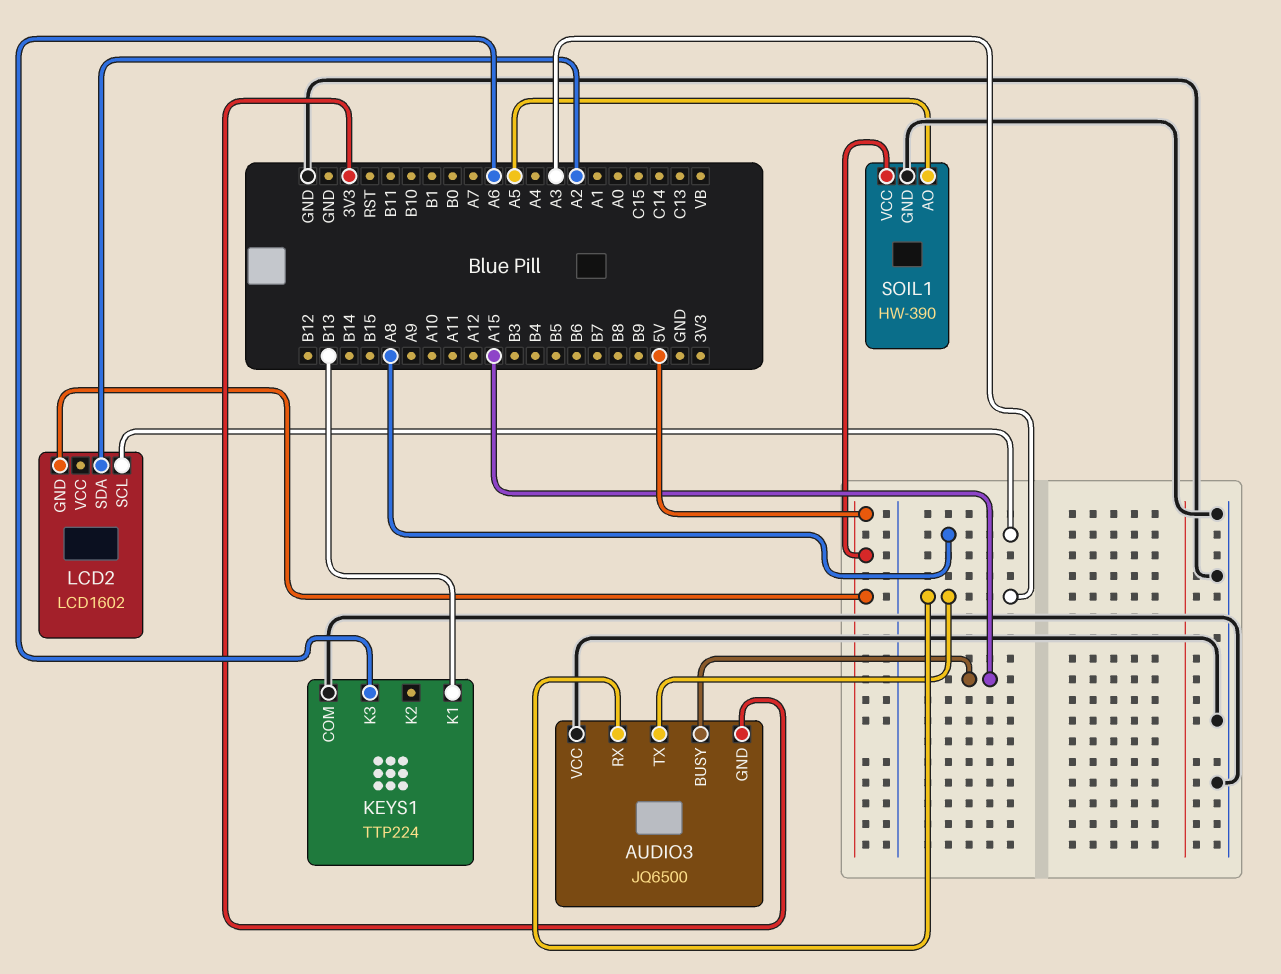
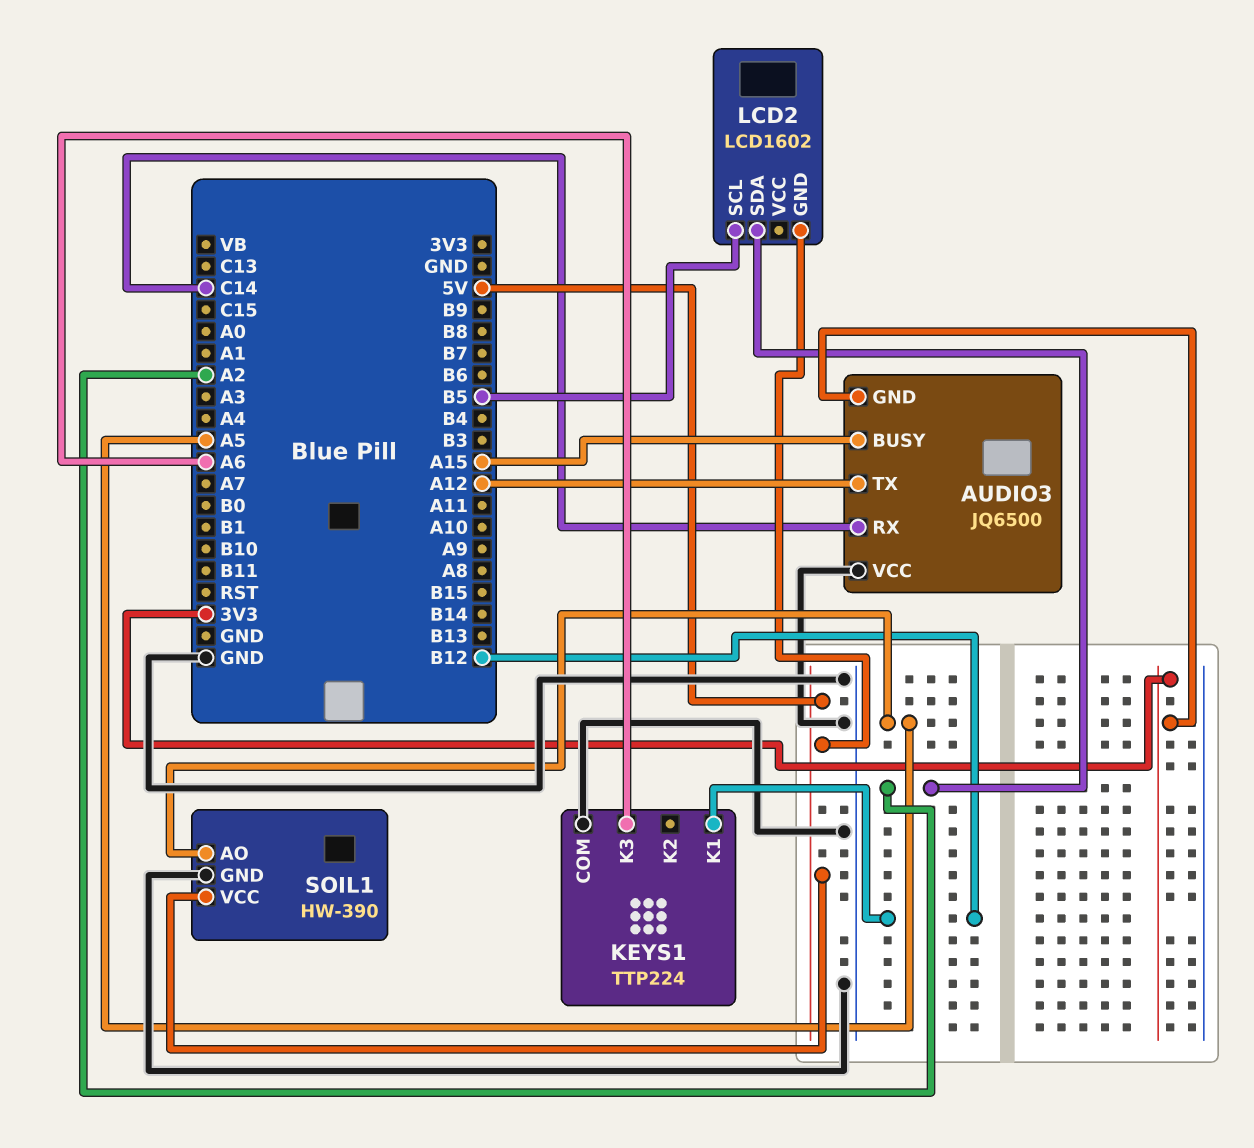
AUDIO3 pin RX: A3 -> C14
AUDIO3 pin TX: A3 -> A12
KEYS1 pin K1: B13 -> B12
LCD2 pin SCL: A8 -> B5

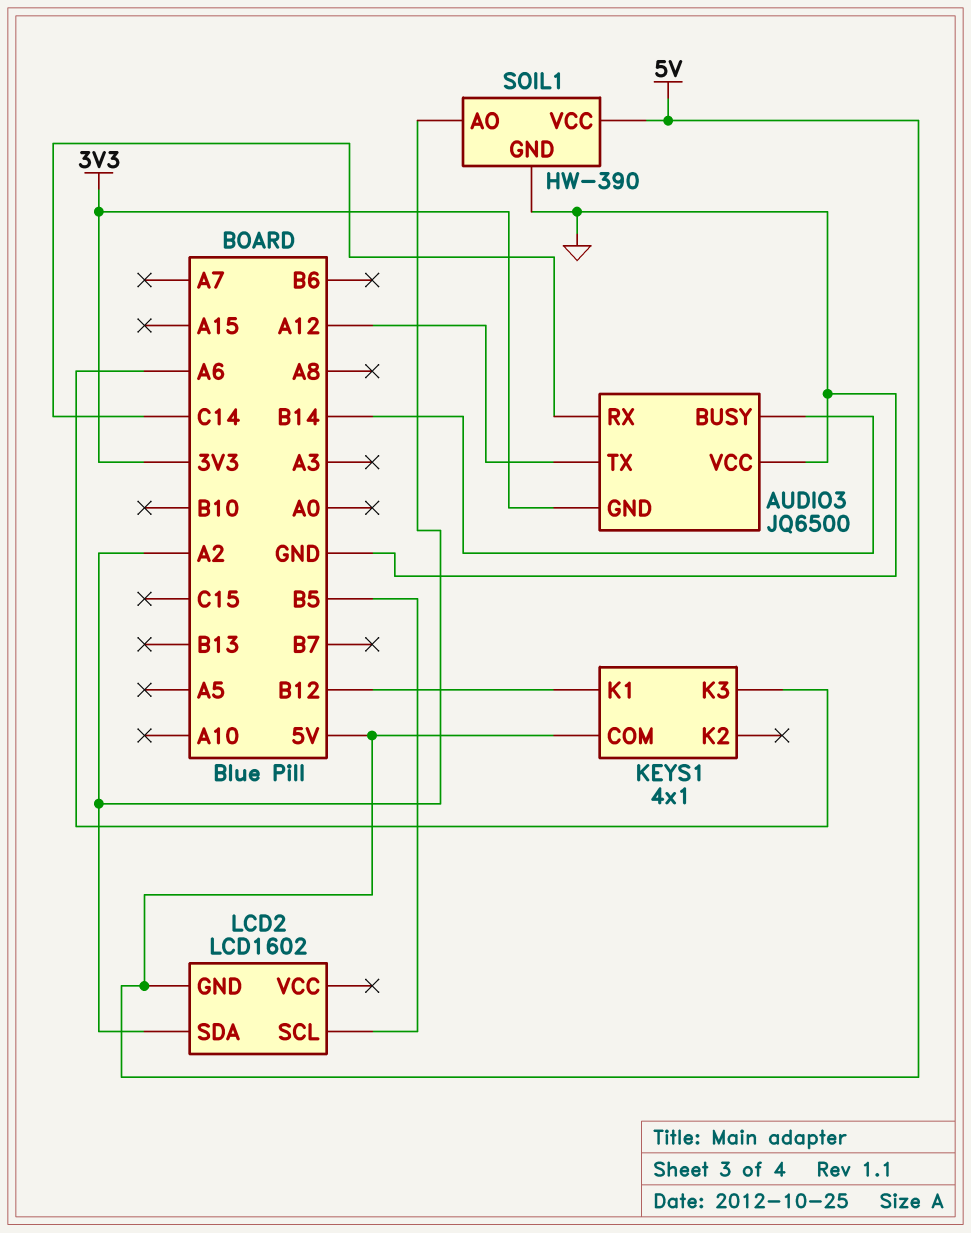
AUDIO3 pin BUSY: A15 -> B14
KEYS1: TTP224 -> 4x1
KEYS1 pin COM: GND -> 5V
SOIL1 pin AO: A5 -> A2

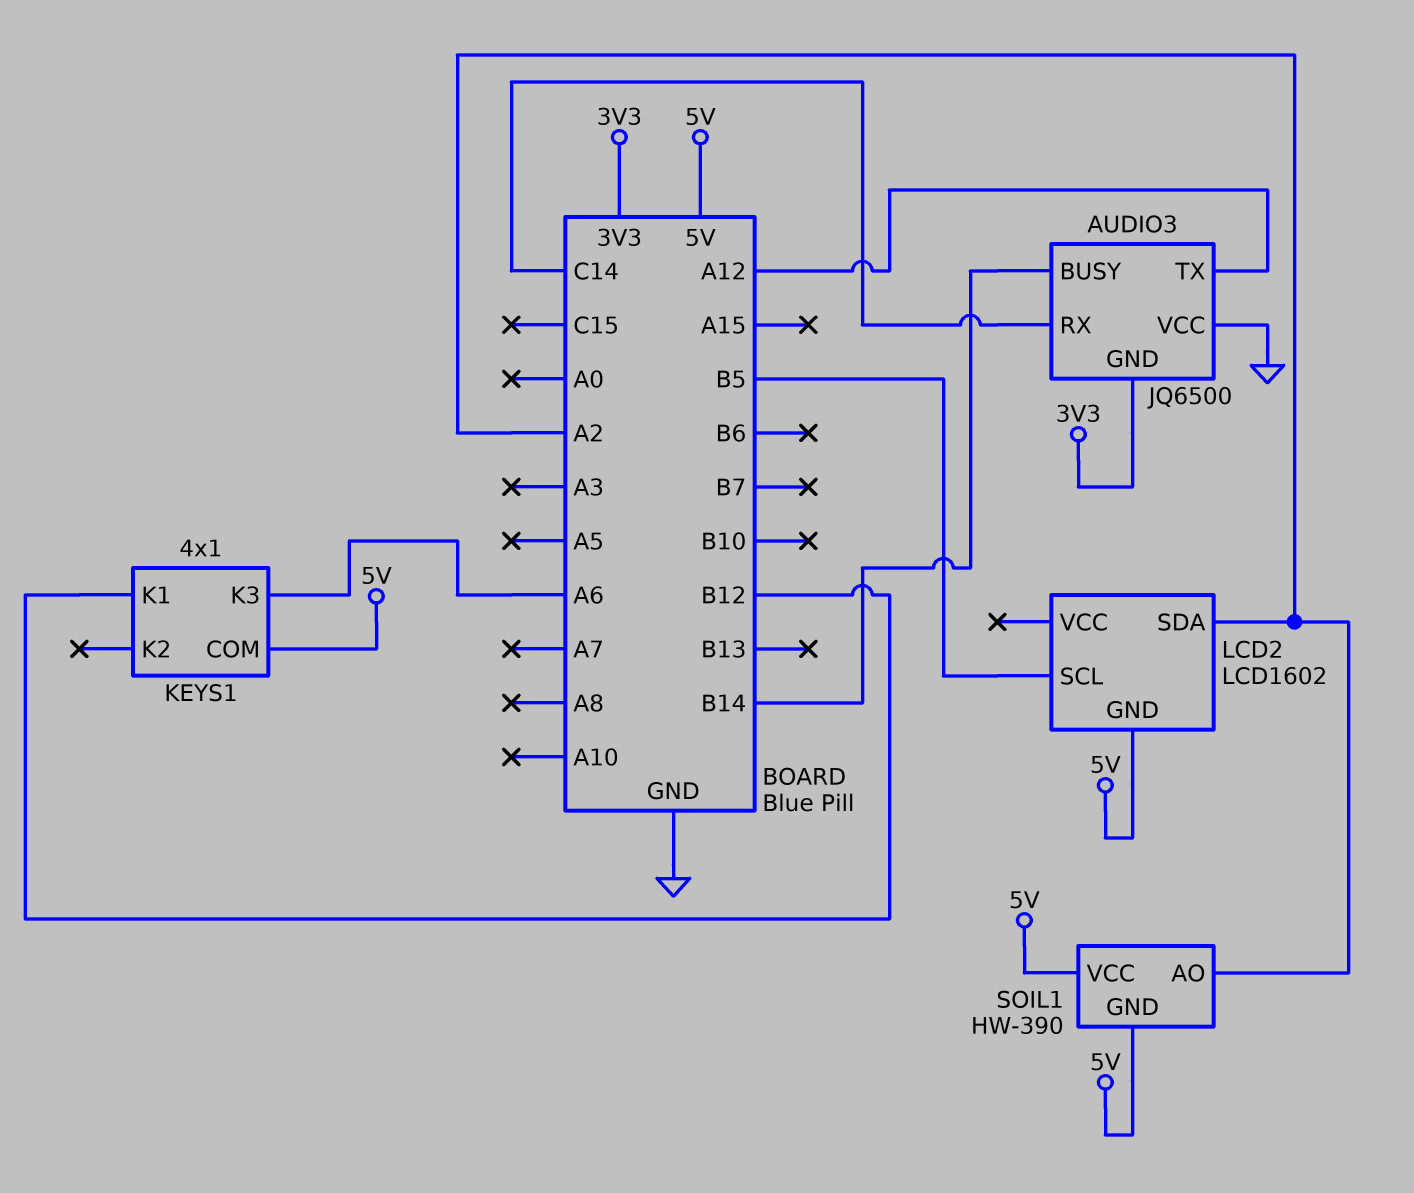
SOIL1 pin GND: GND -> 5V

